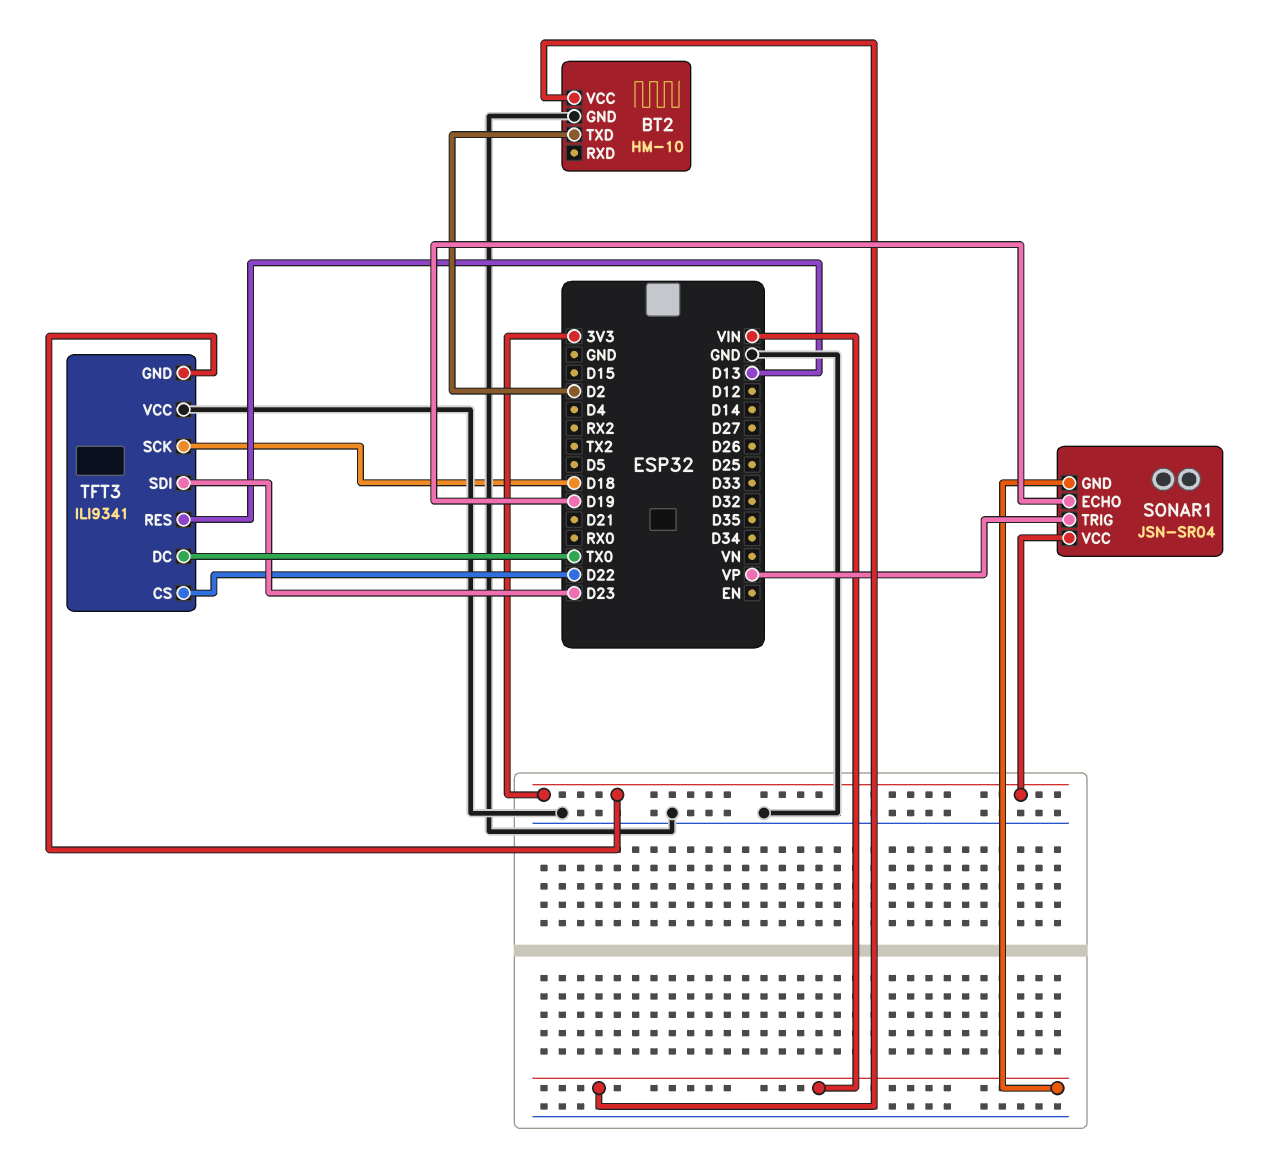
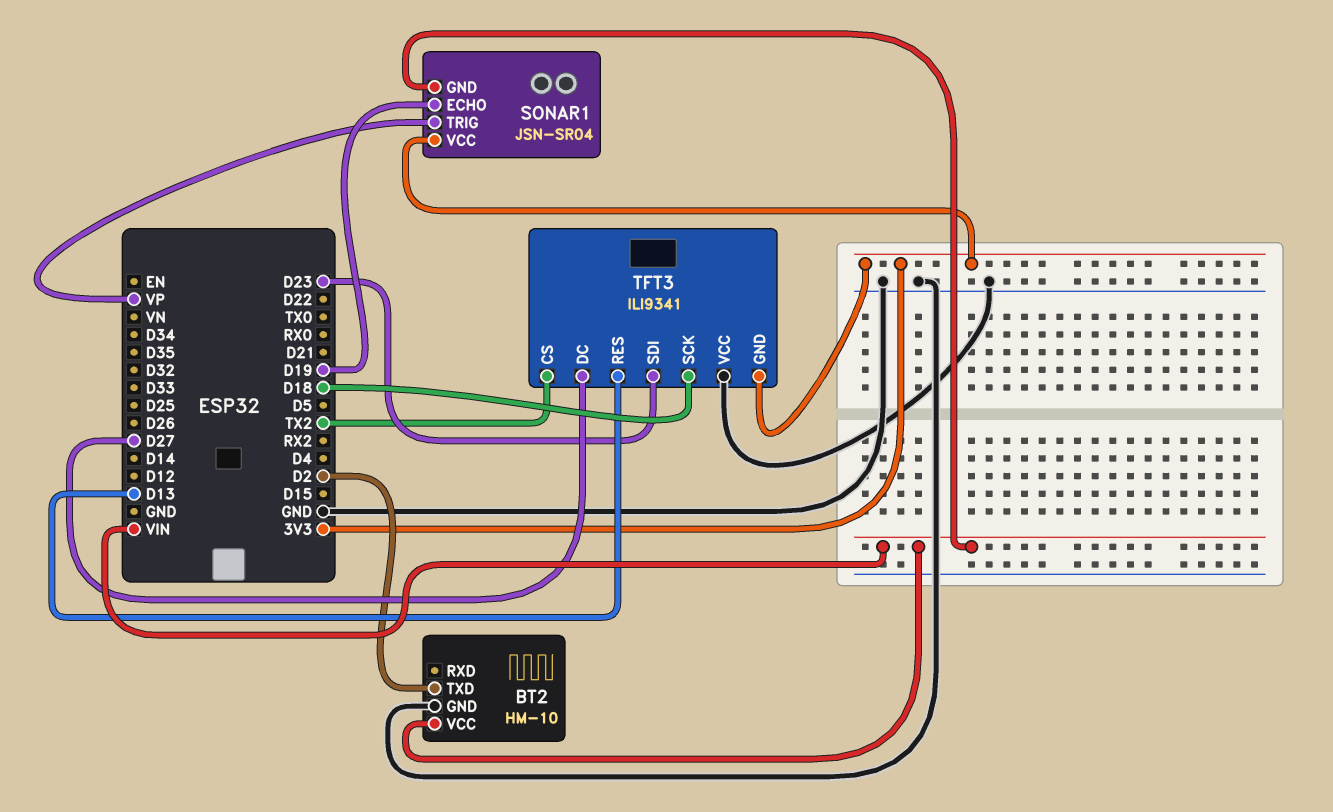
TFT3 pin CS: D22 -> TX2
TFT3 pin DC: TX0 -> D27

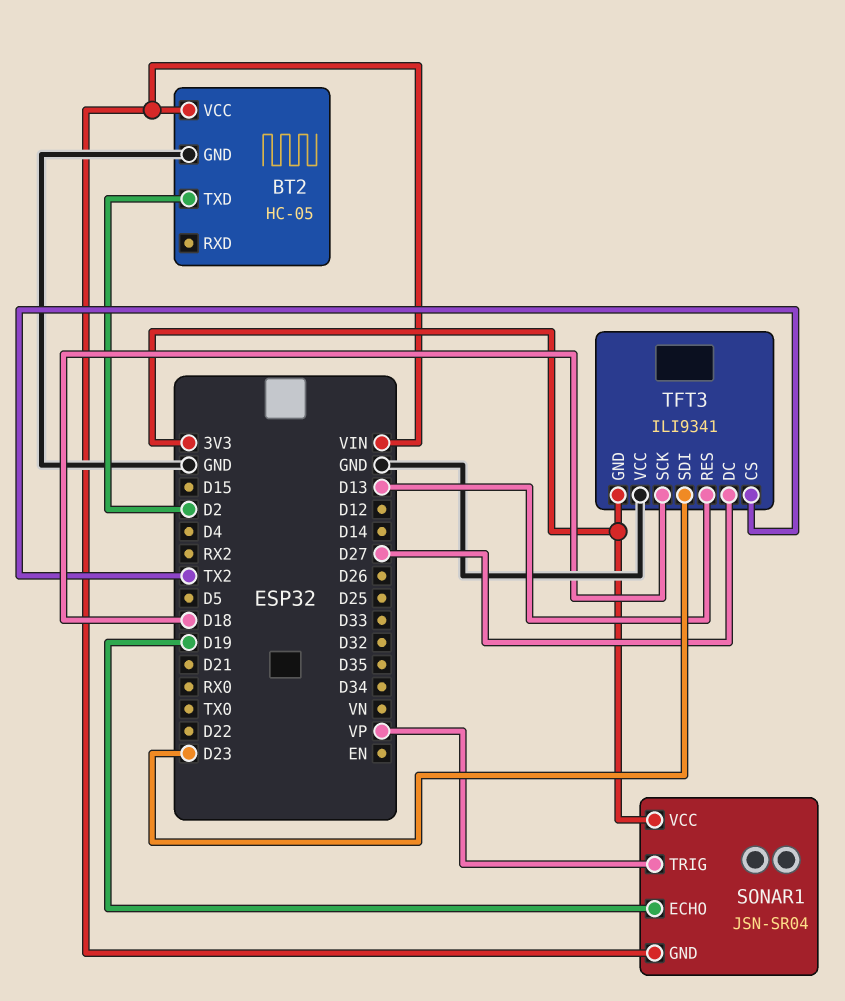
BT2: HM-10 -> HC-05

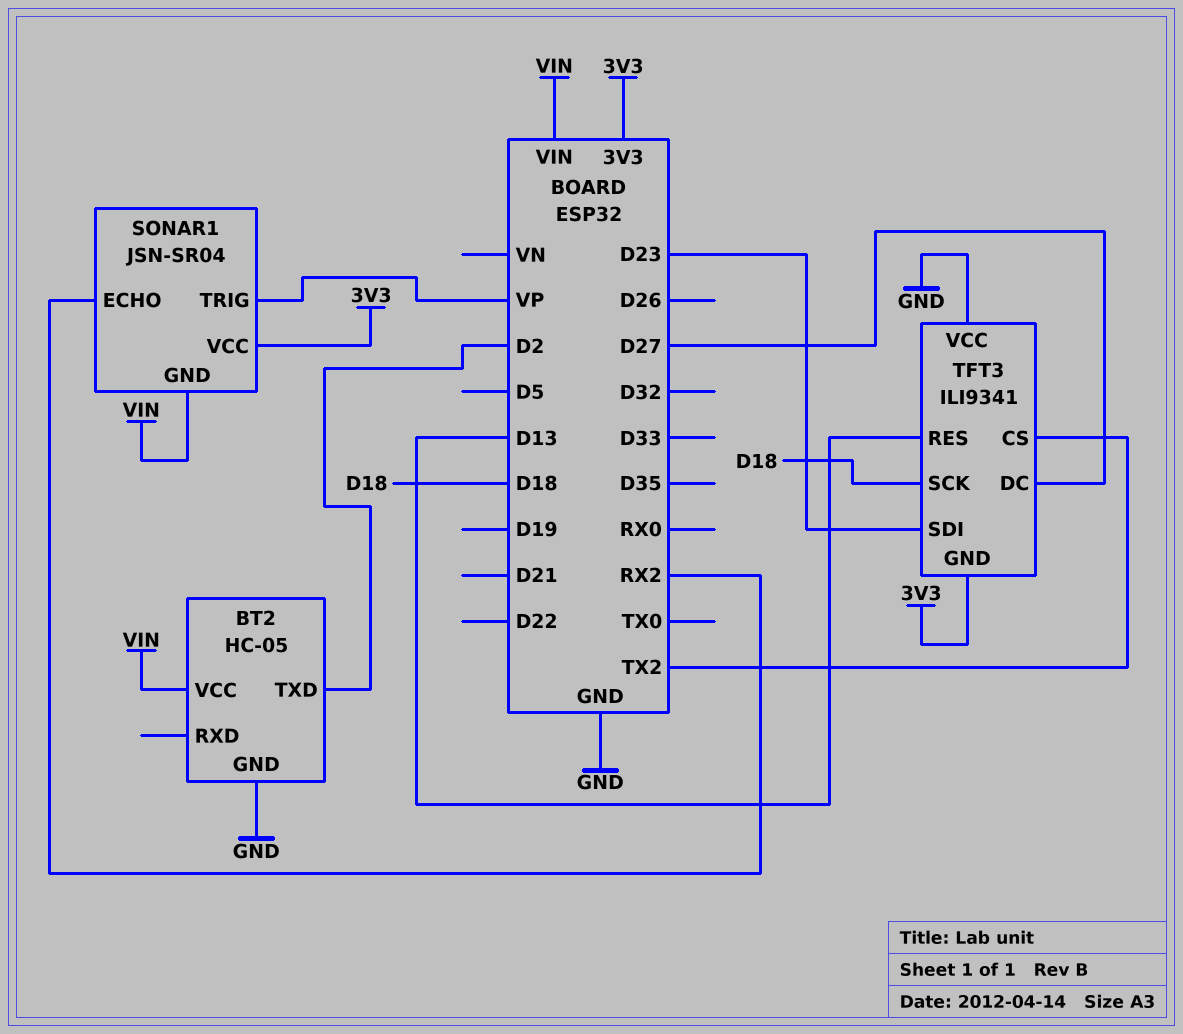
SONAR1 pin ECHO: D19 -> RX2

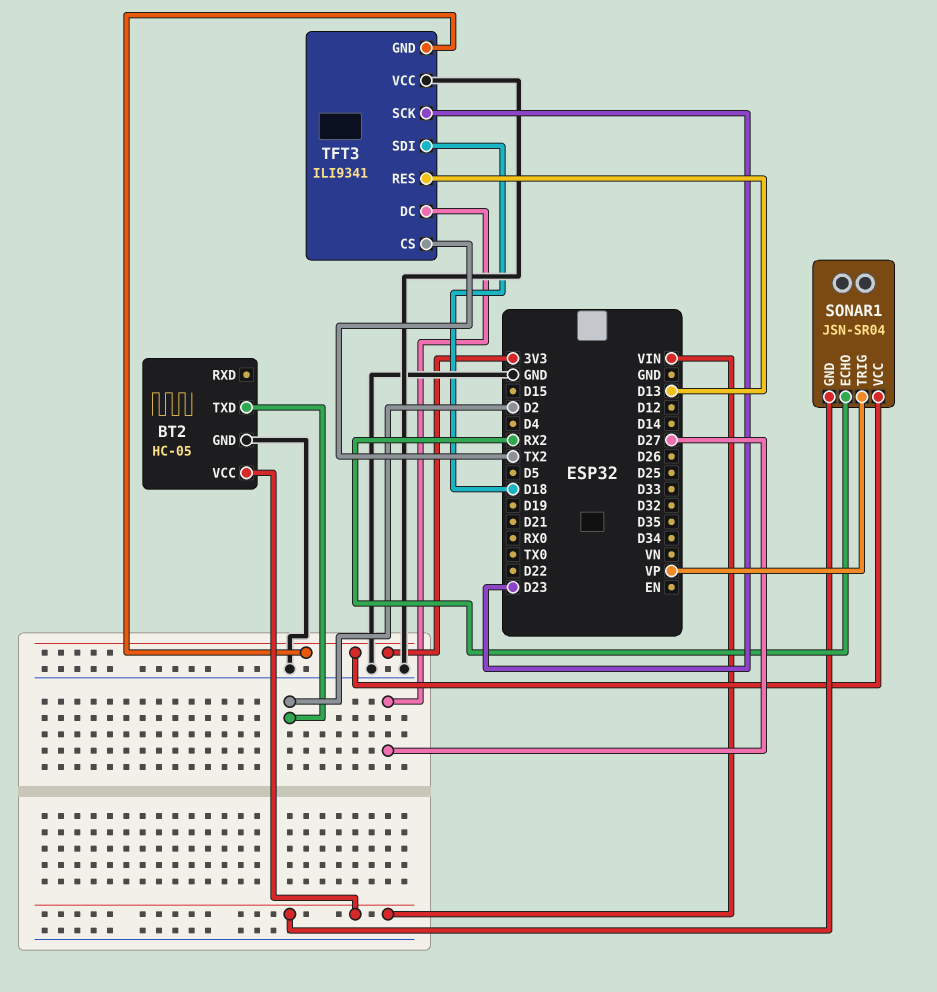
TFT3 pin SCK: D18 -> D23
TFT3 pin SDI: D23 -> D18

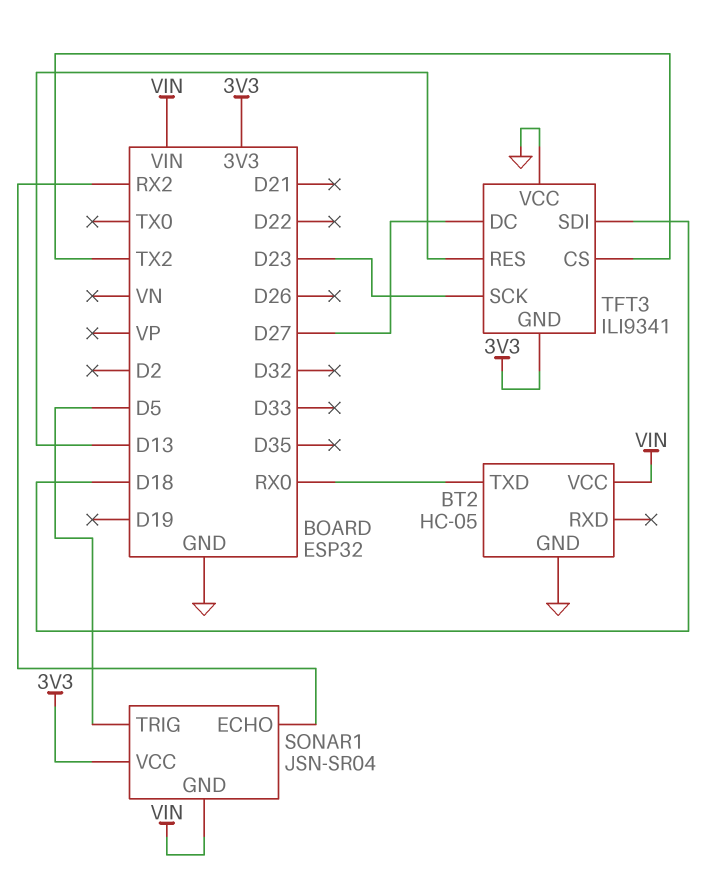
BT2 pin TXD: D2 -> RX0
SONAR1 pin TRIG: VP -> D5

